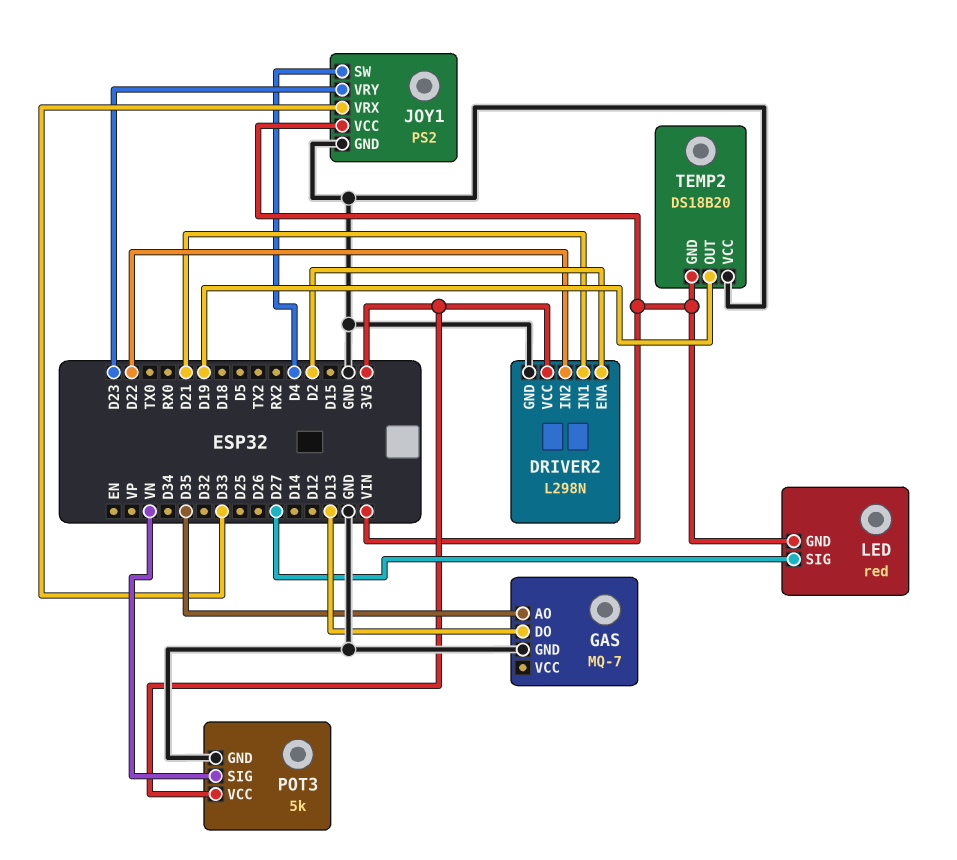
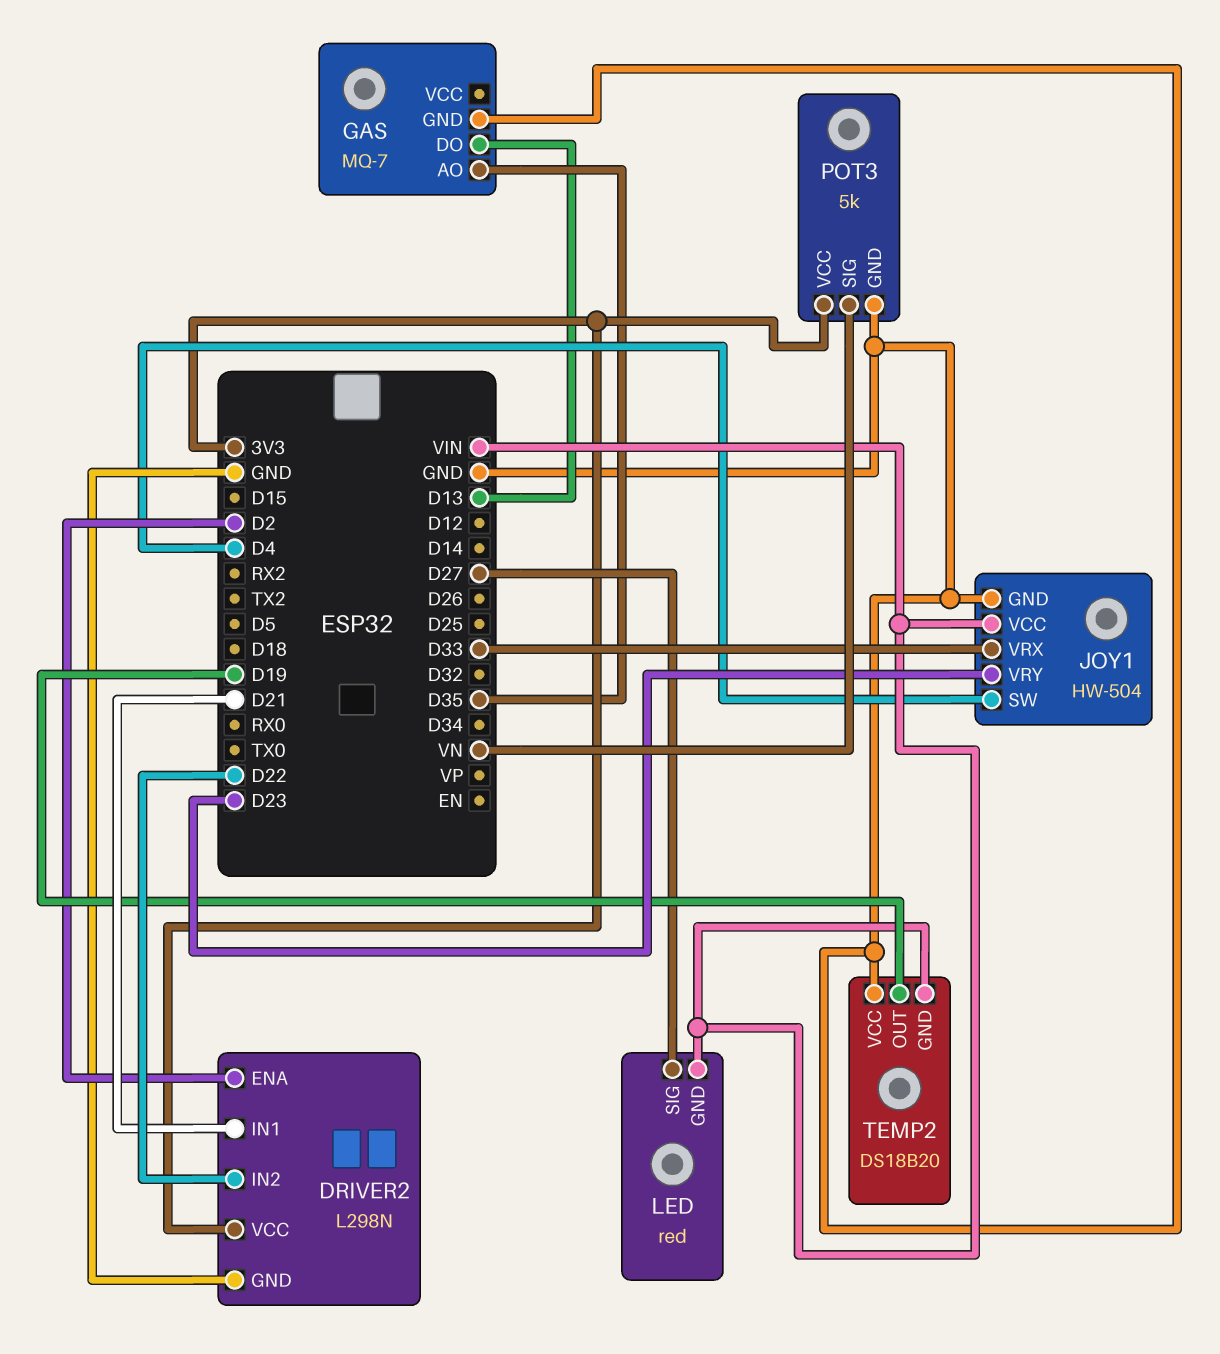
JOY1: PS2 -> HW-504

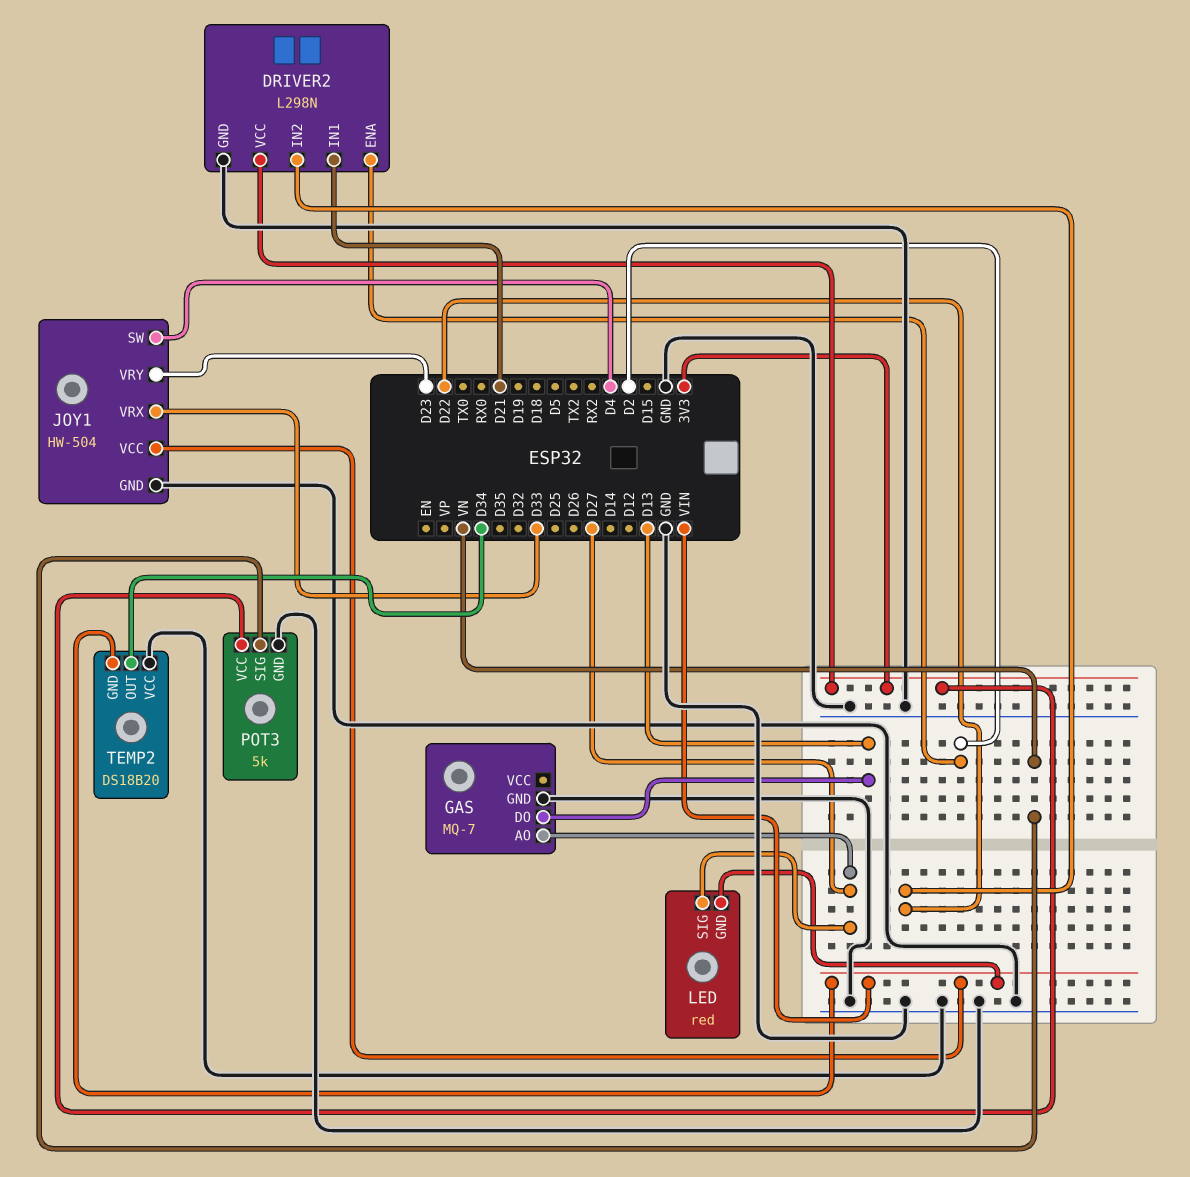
GAS pin AO: D35 -> D27
TEMP2 pin OUT: D19 -> D34

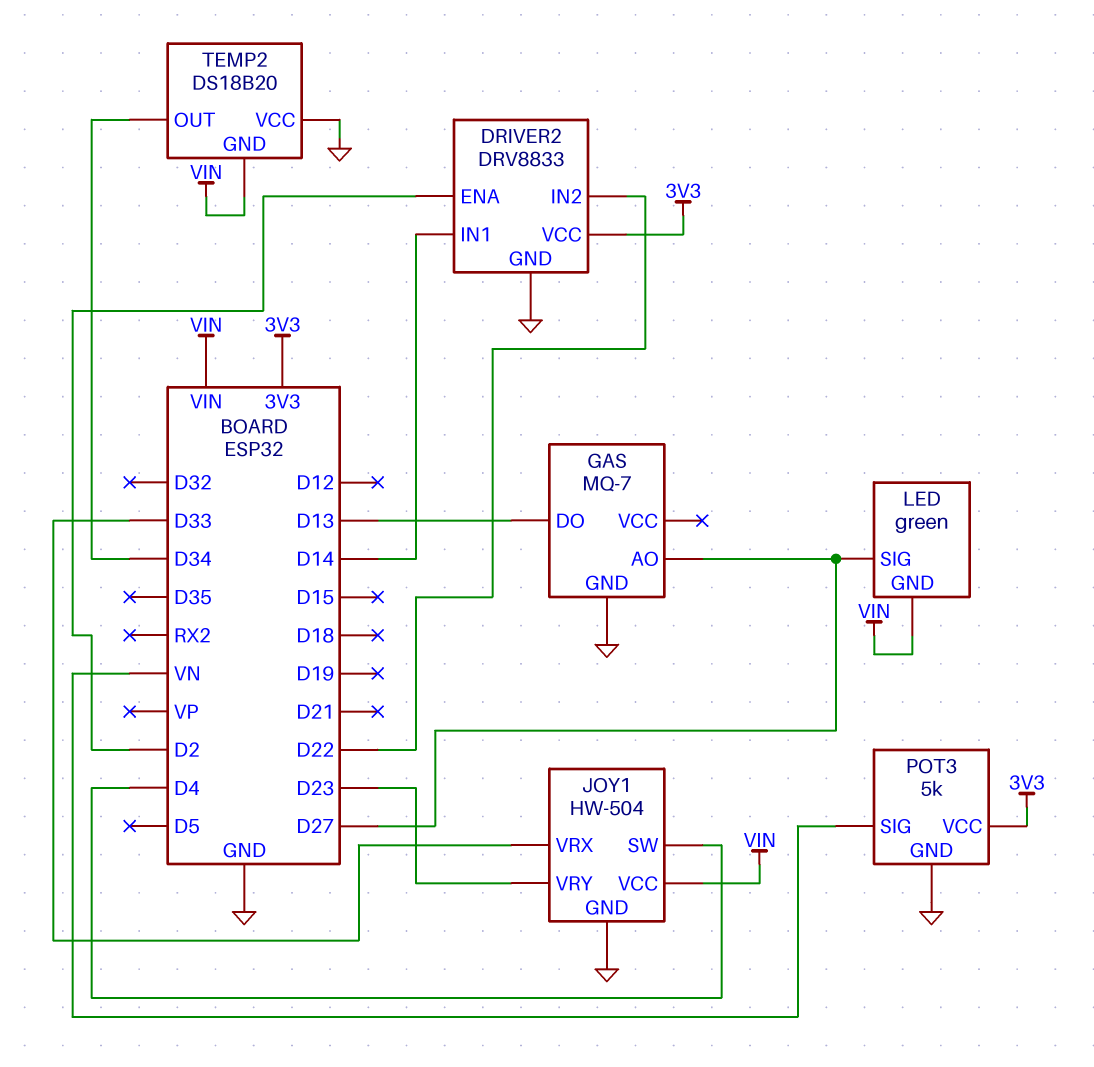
DRIVER2: L298N -> DRV8833
DRIVER2 pin IN1: D21 -> D14
LED: red -> green

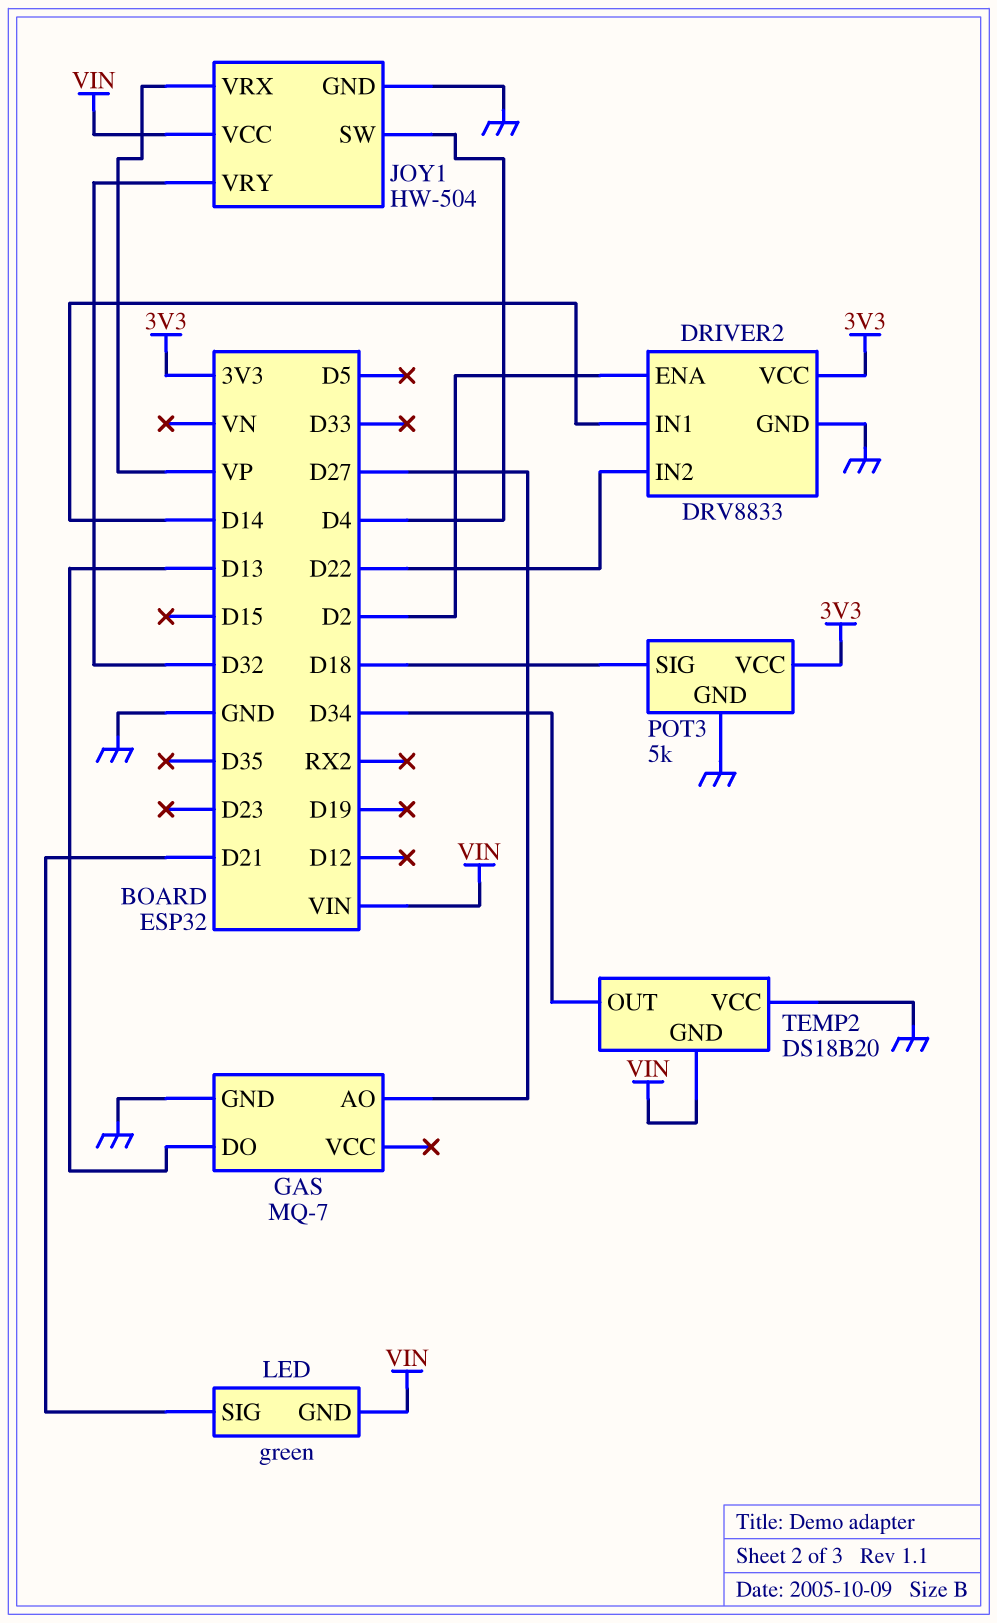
JOY1 pin VRX: D33 -> VP
JOY1 pin VRY: D23 -> D32
LED pin SIG: D27 -> D21
POT3 pin SIG: VN -> D18

